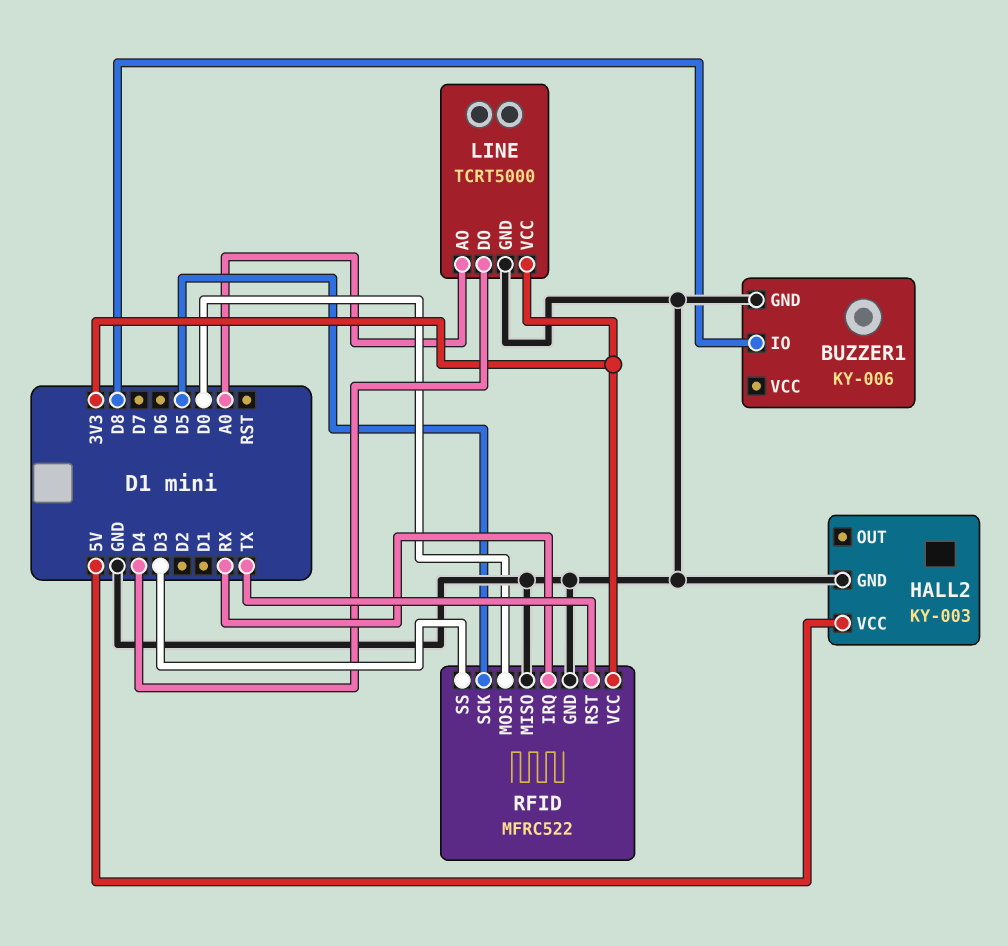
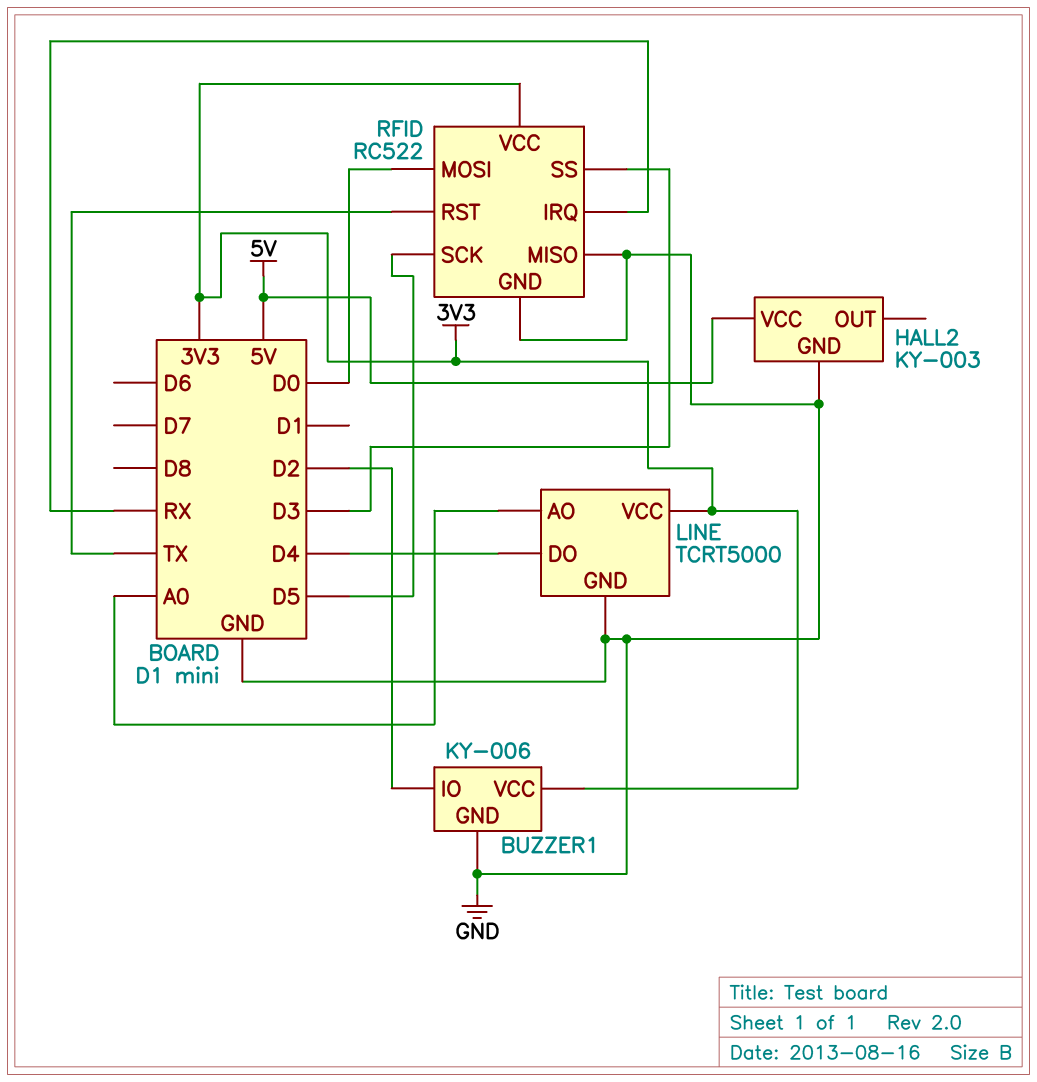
BUZZER1 pin IO: D8 -> D2
BUZZER1 pin VCC: none -> 3V3
RFID: MFRC522 -> RC522

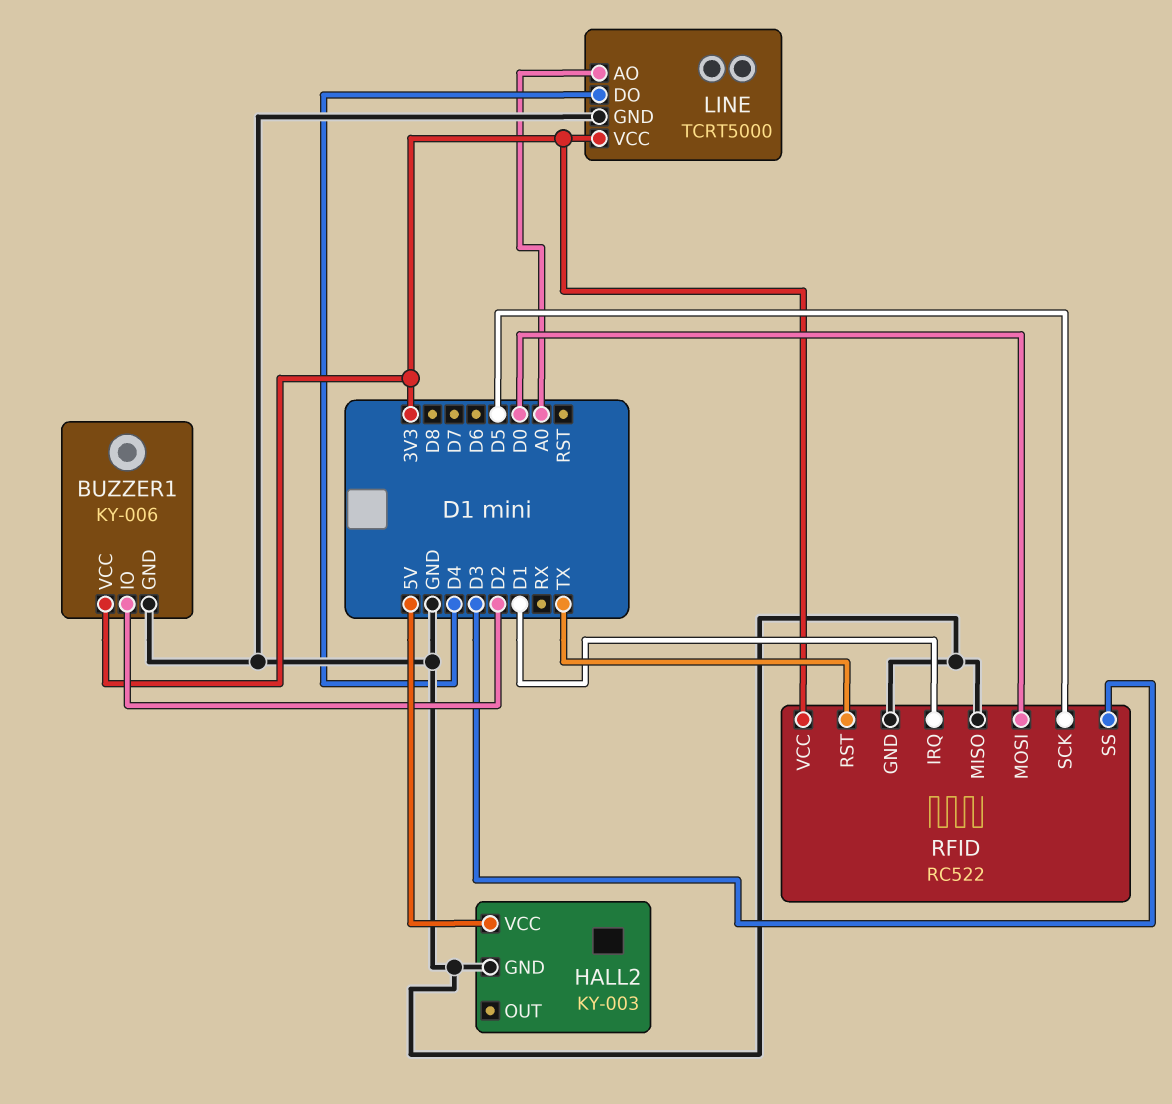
RFID pin IRQ: RX -> D1

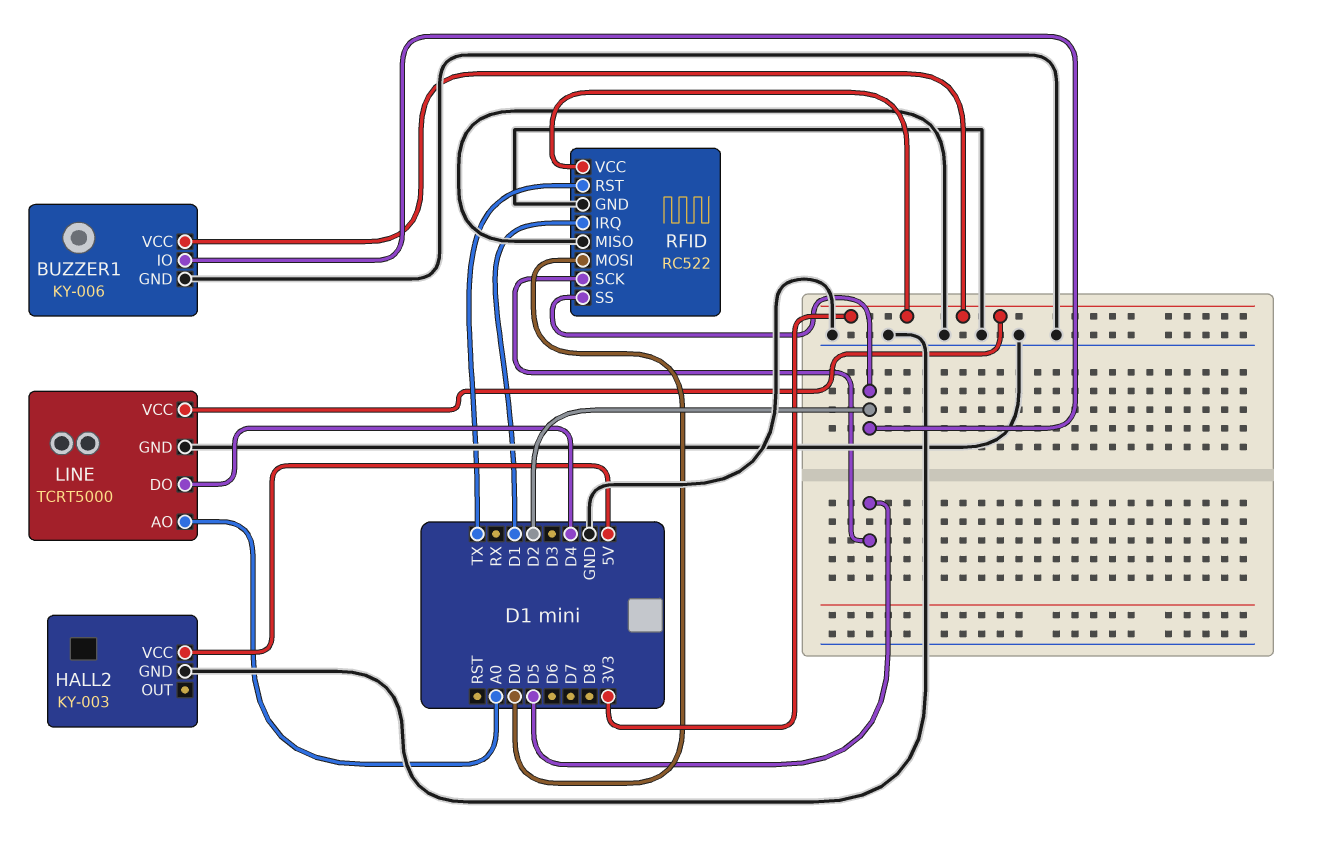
RFID pin SS: D3 -> D2

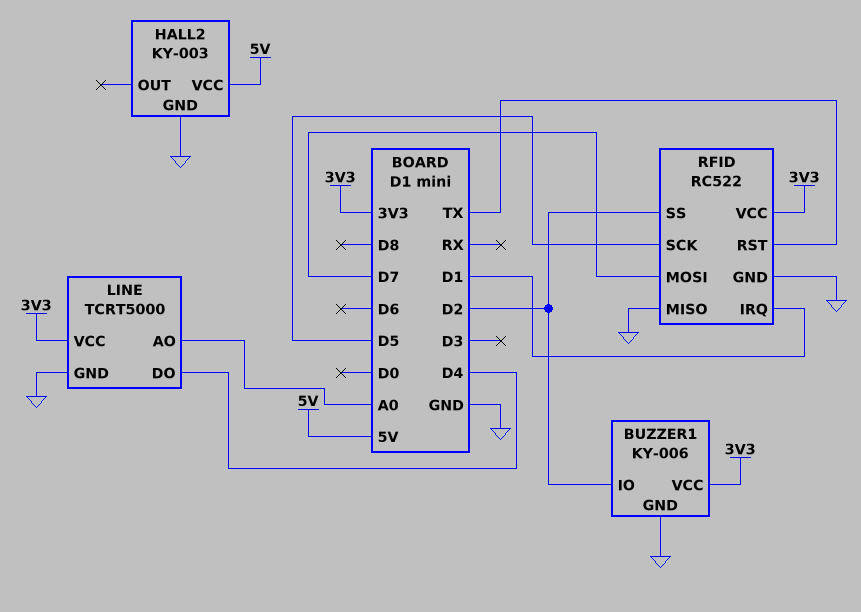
RFID pin MOSI: D0 -> D7

